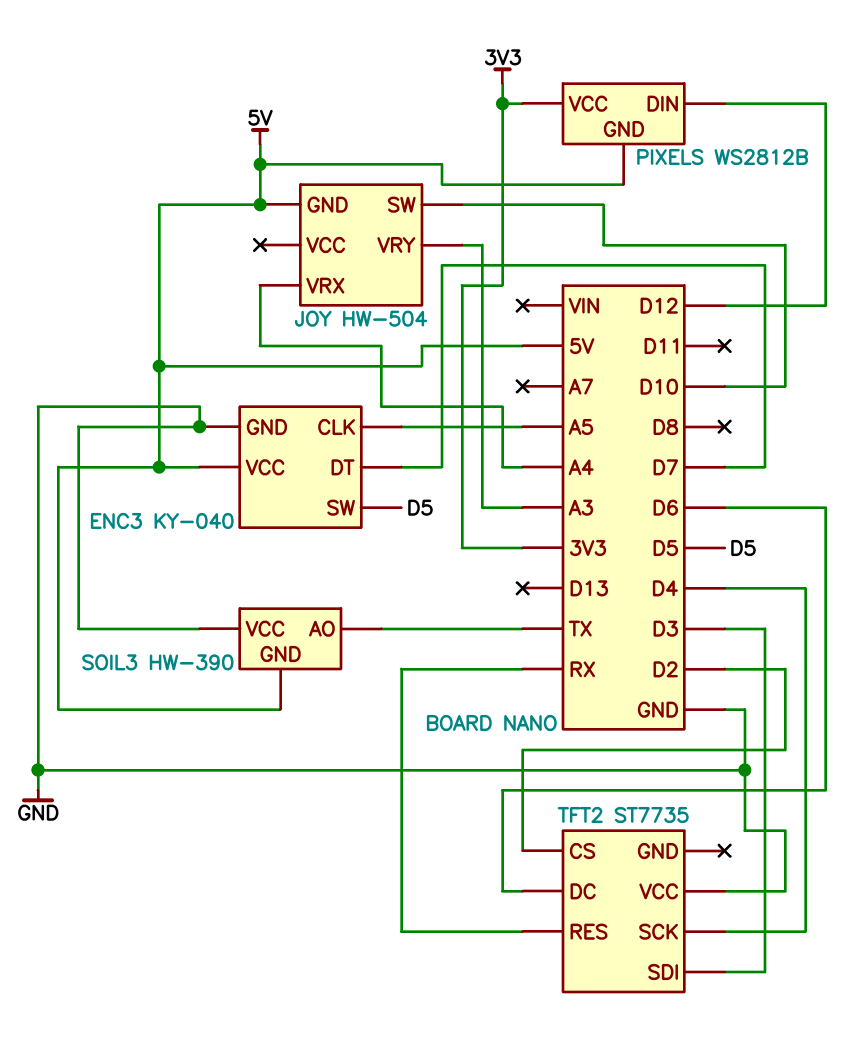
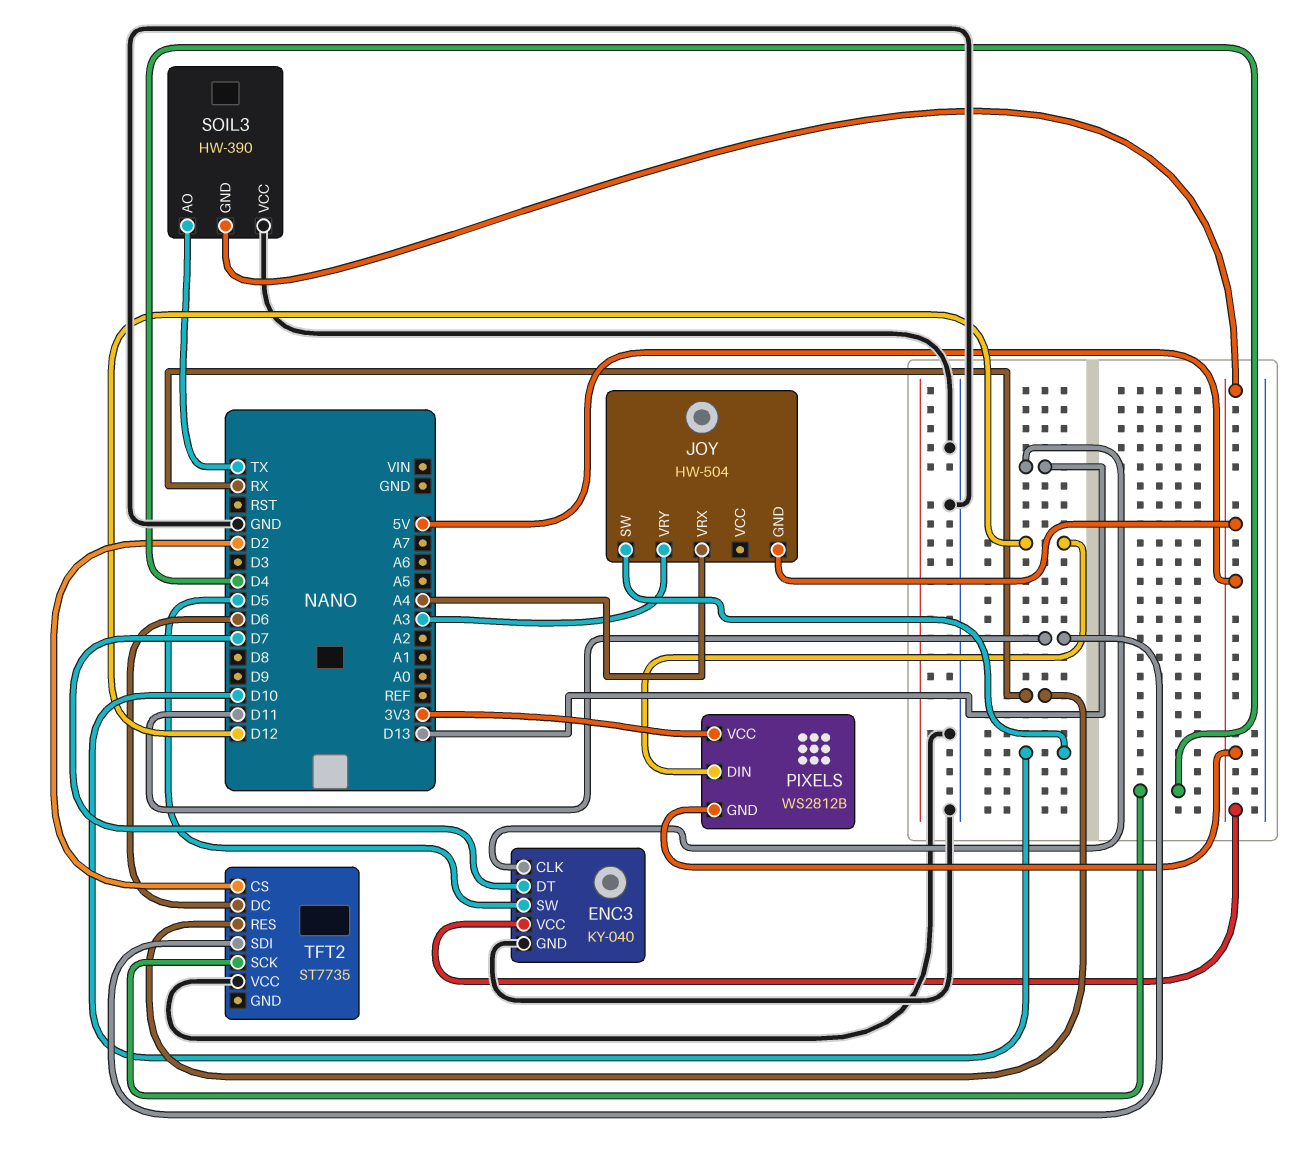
ENC3 pin CLK: A5 -> D13
TFT2 pin SDI: D3 -> D11

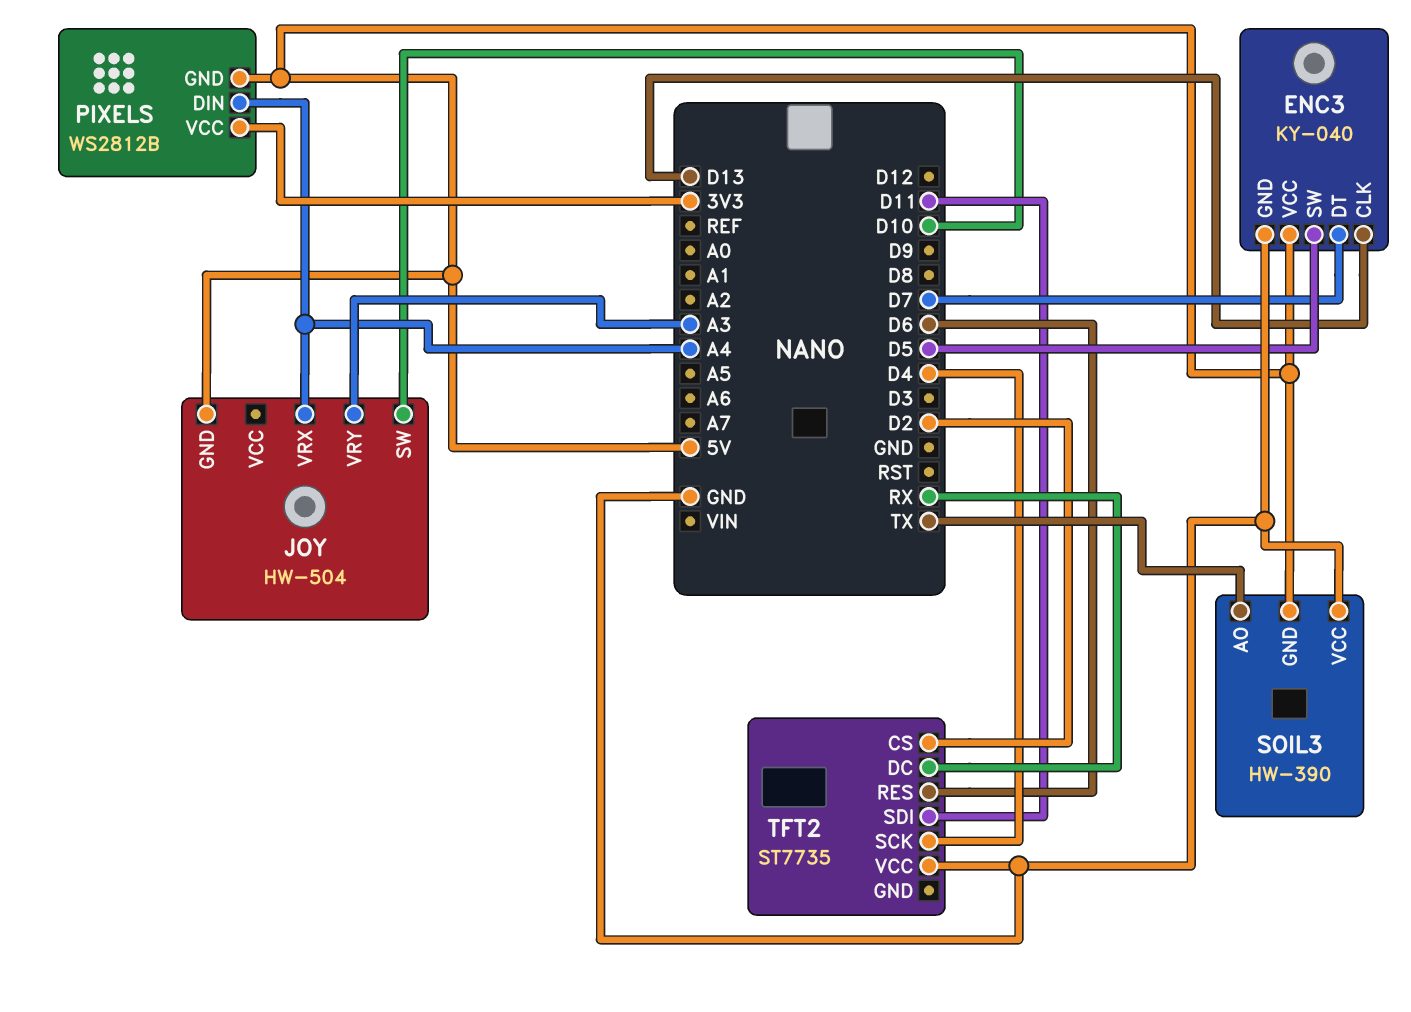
PIXELS pin DIN: D12 -> A4
TFT2 pin DC: D6 -> RX
TFT2 pin RES: RX -> D6

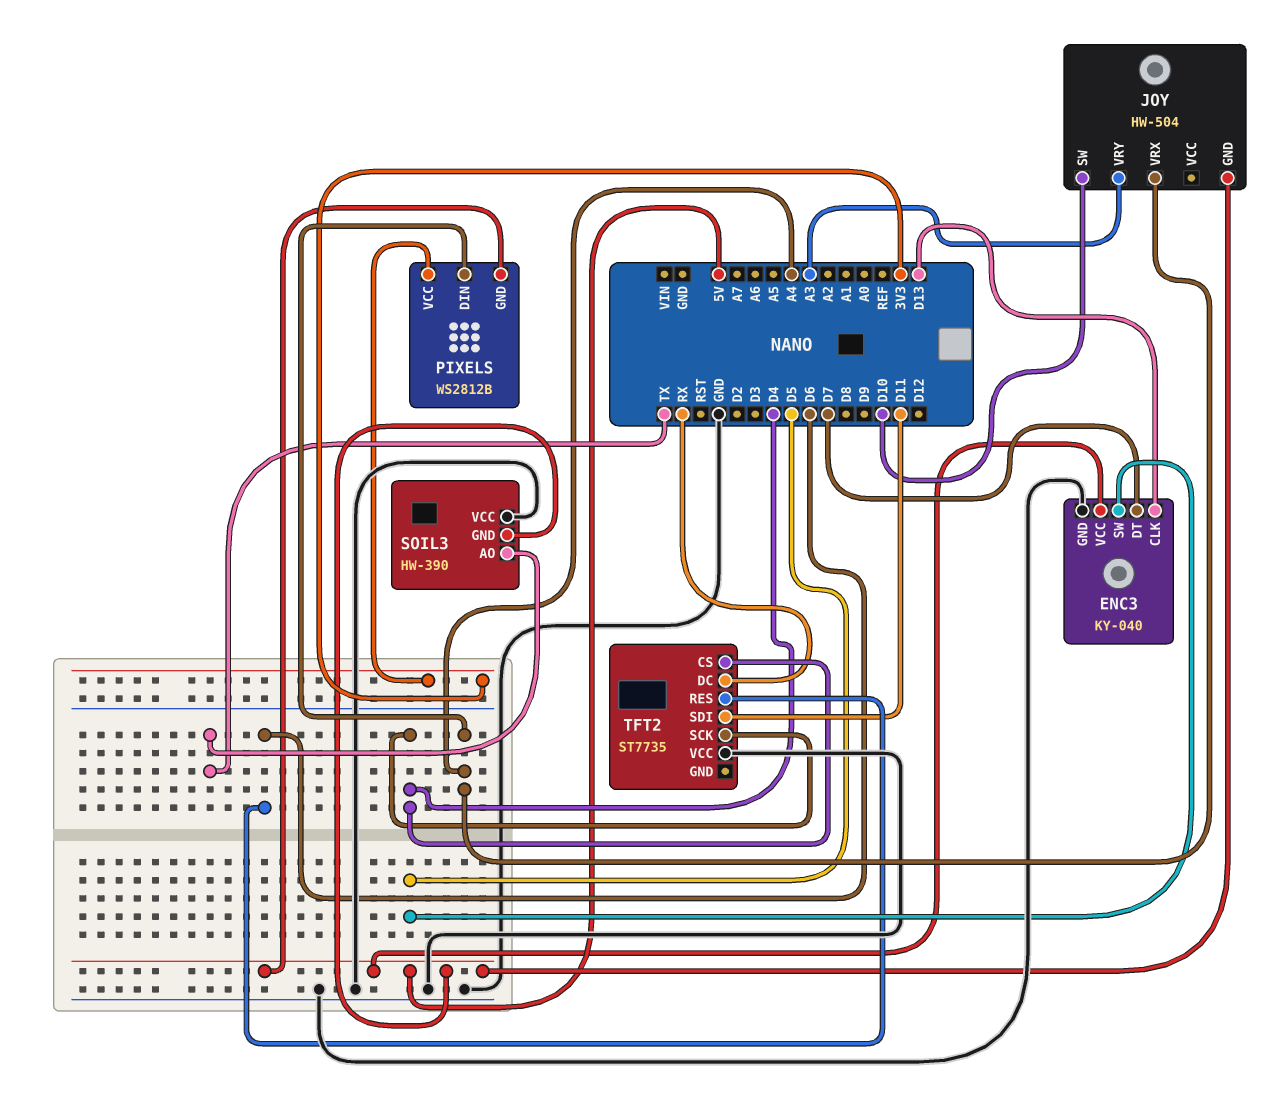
TFT2 pin CS: D2 -> D4

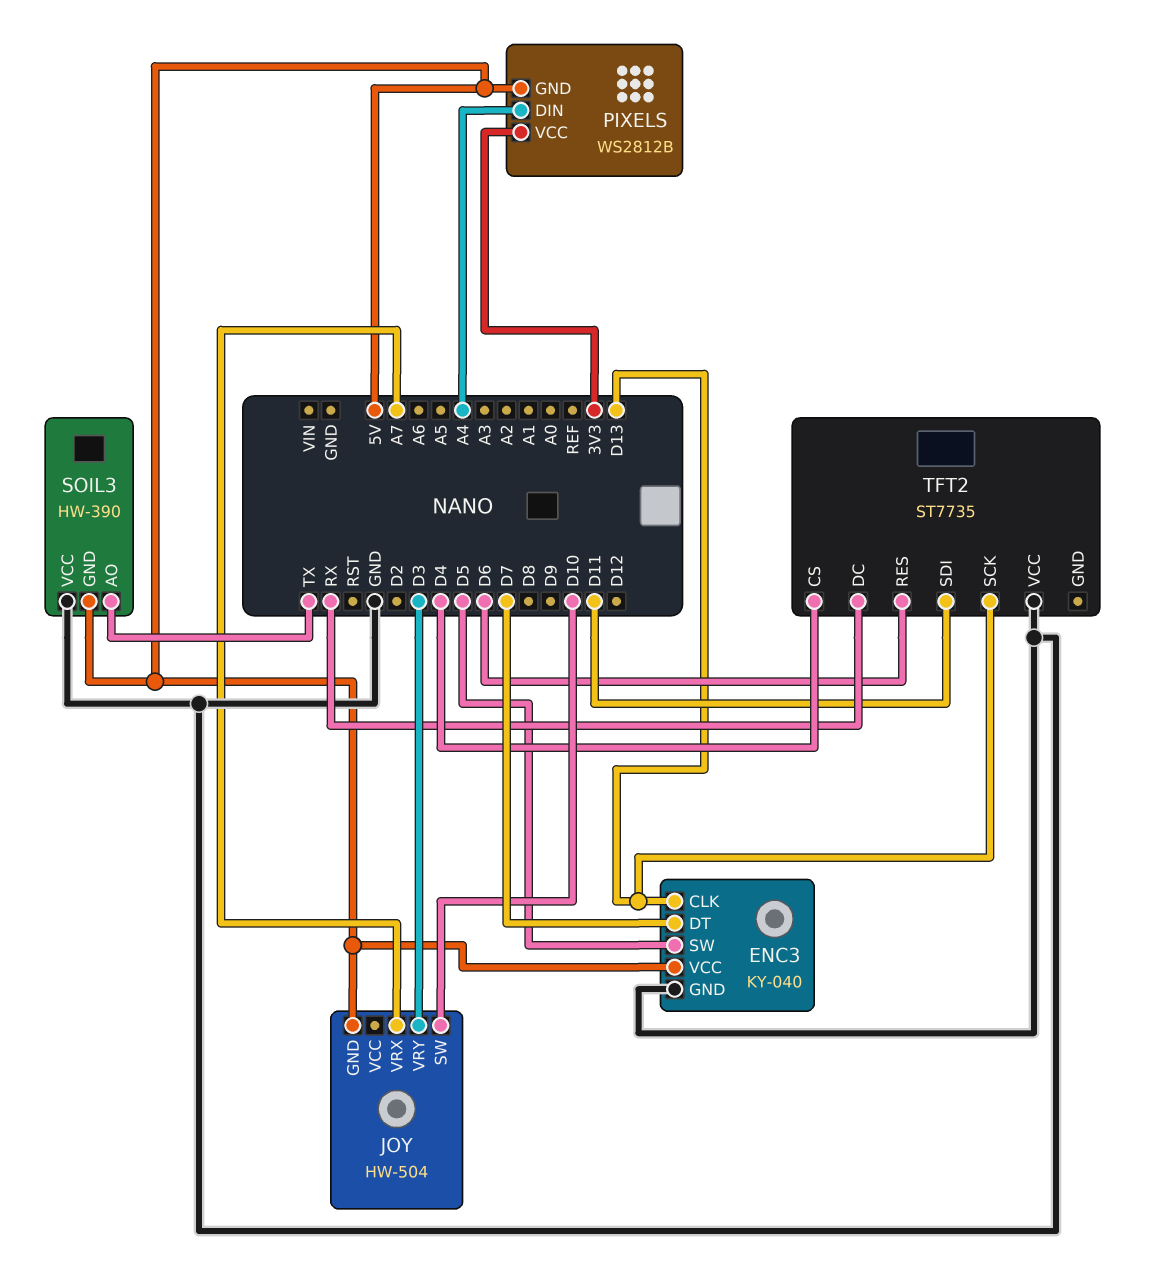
JOY pin VRX: A4 -> A7
JOY pin VRY: A3 -> D3
TFT2 pin SCK: D4 -> D13

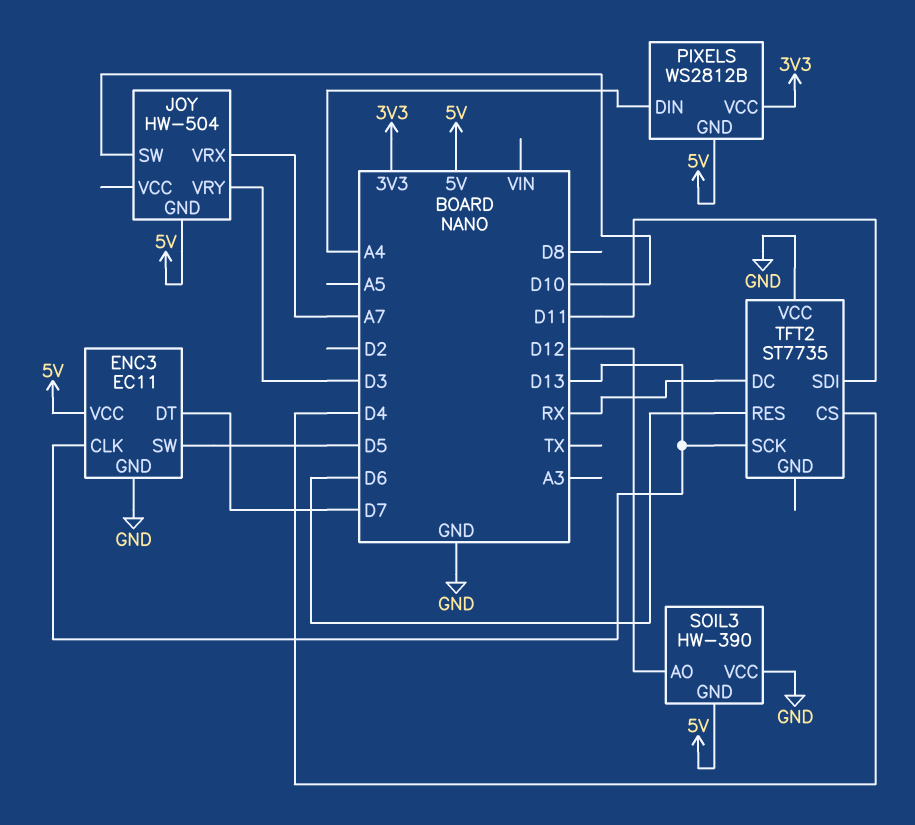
ENC3: KY-040 -> EC11
SOIL3 pin AO: TX -> D12

